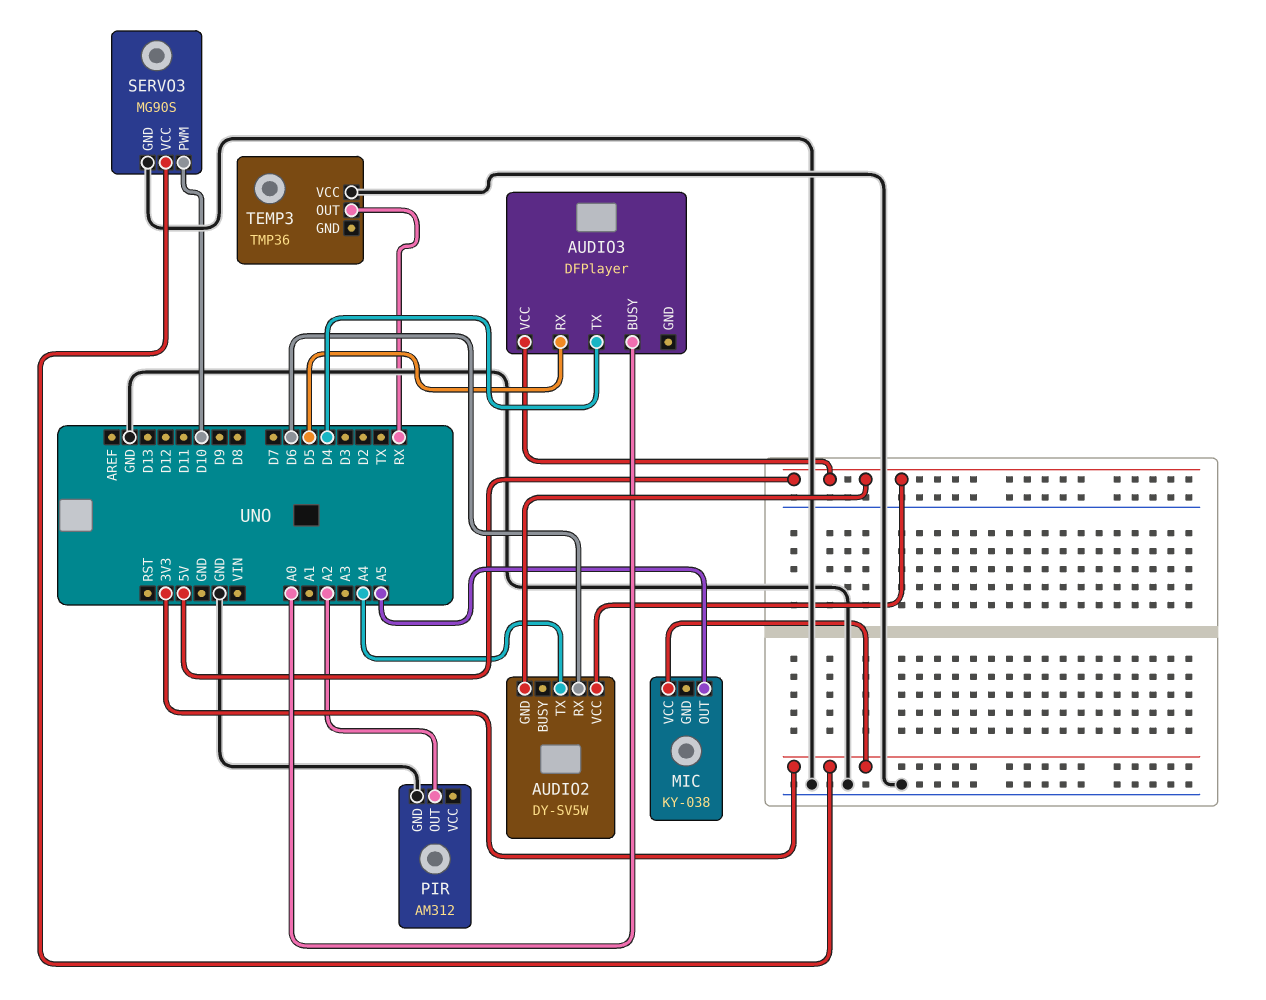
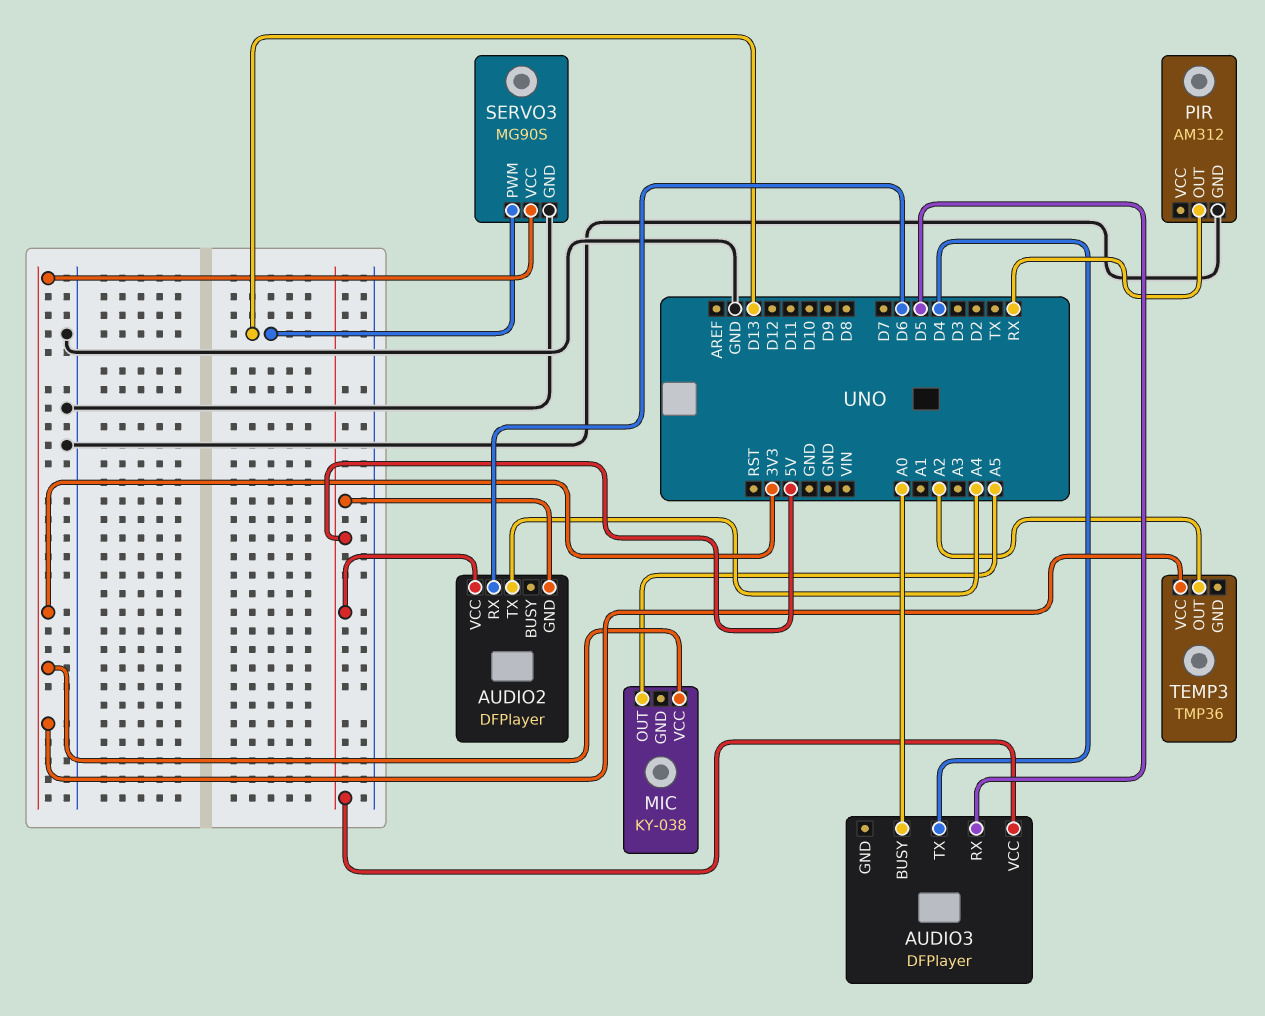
AUDIO2: DY-SV5W -> DFPlayer
PIR pin OUT: A2 -> RX
SERVO3 pin PWM: D10 -> D13
TEMP3 pin OUT: RX -> A2
TEMP3 pin VCC: GND -> 3V3

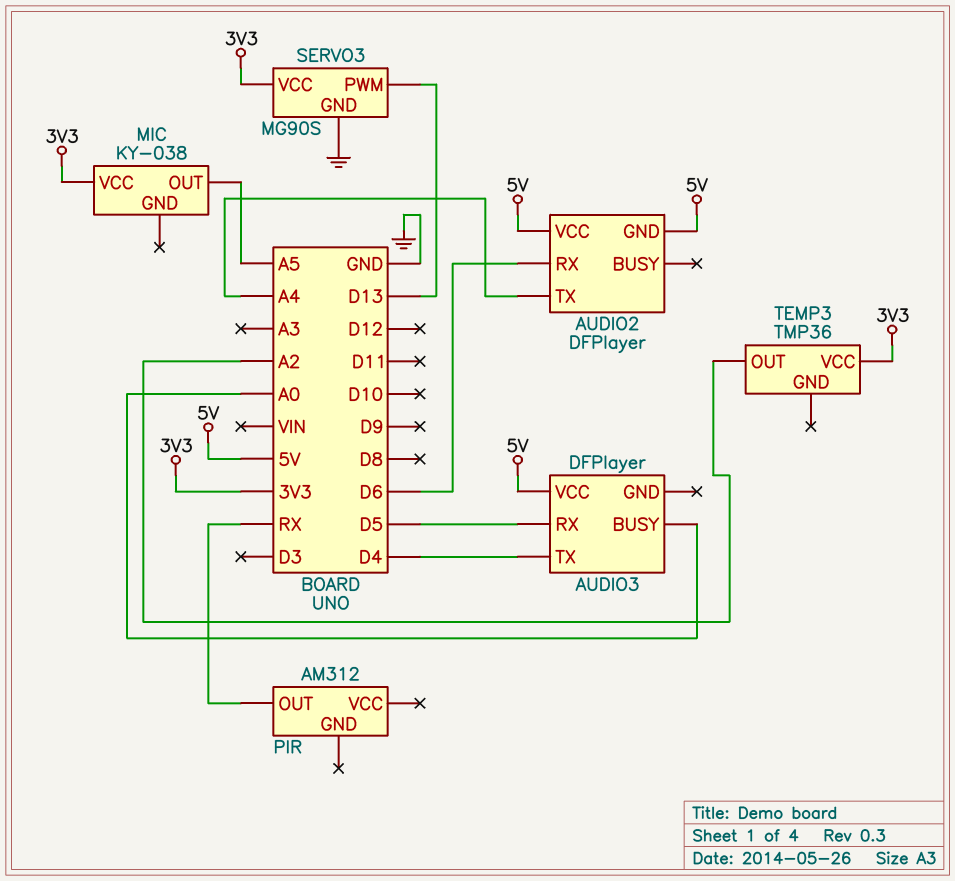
PIR pin GND: GND -> none

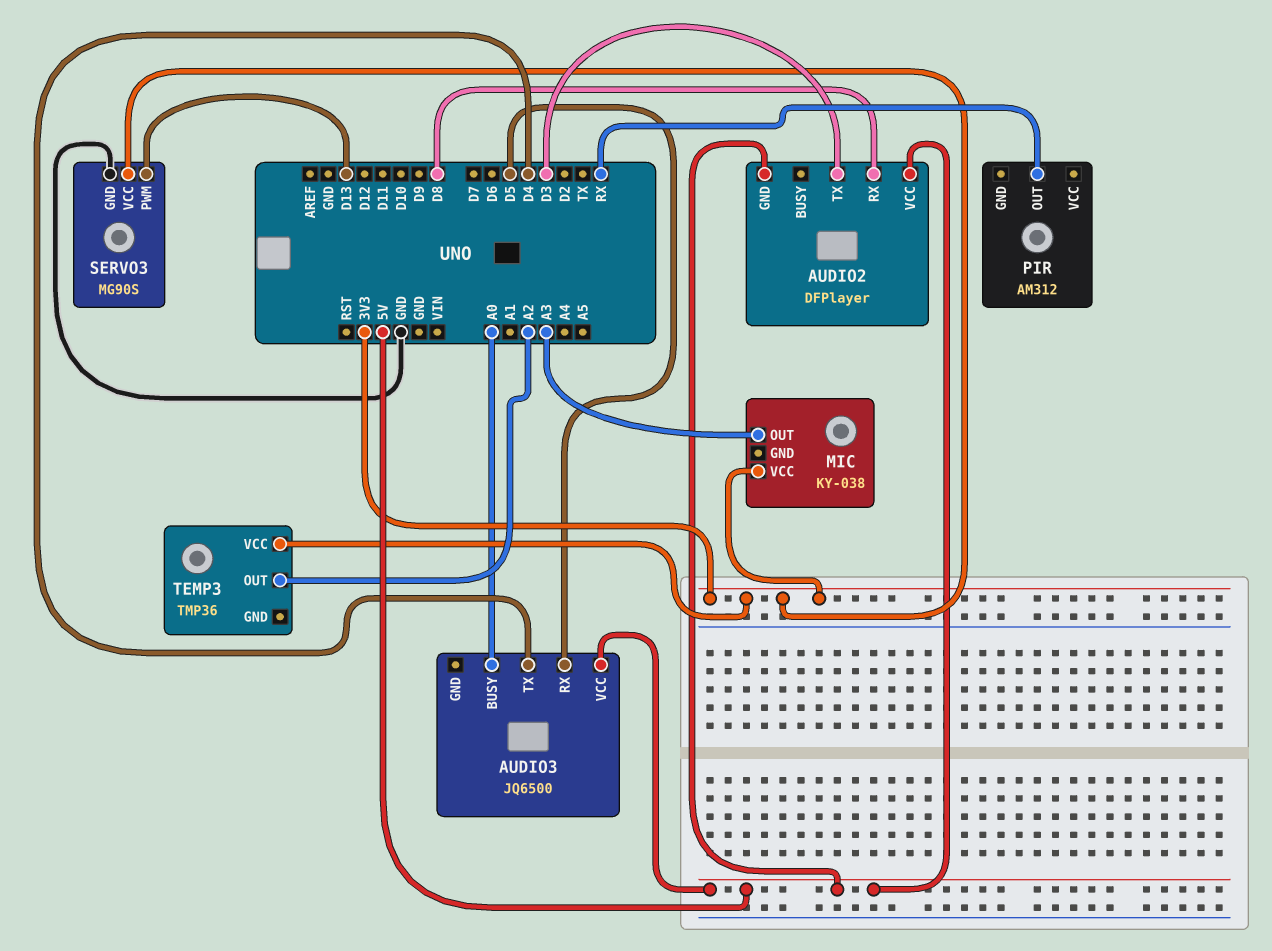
AUDIO2 pin RX: D6 -> D8
AUDIO2 pin TX: A4 -> D3
AUDIO3: DFPlayer -> JQ6500
MIC pin OUT: A5 -> A3

